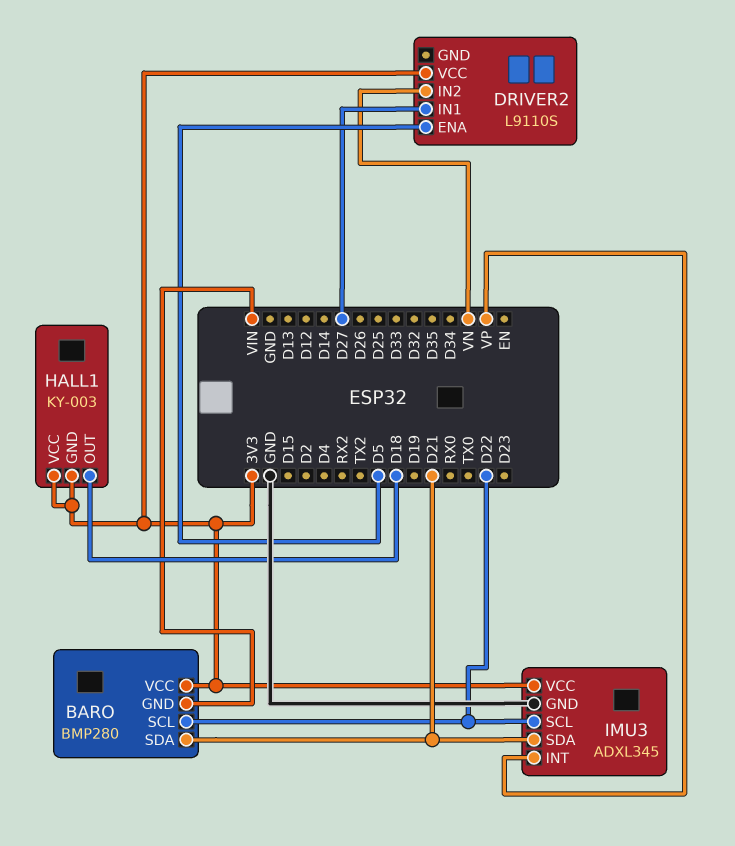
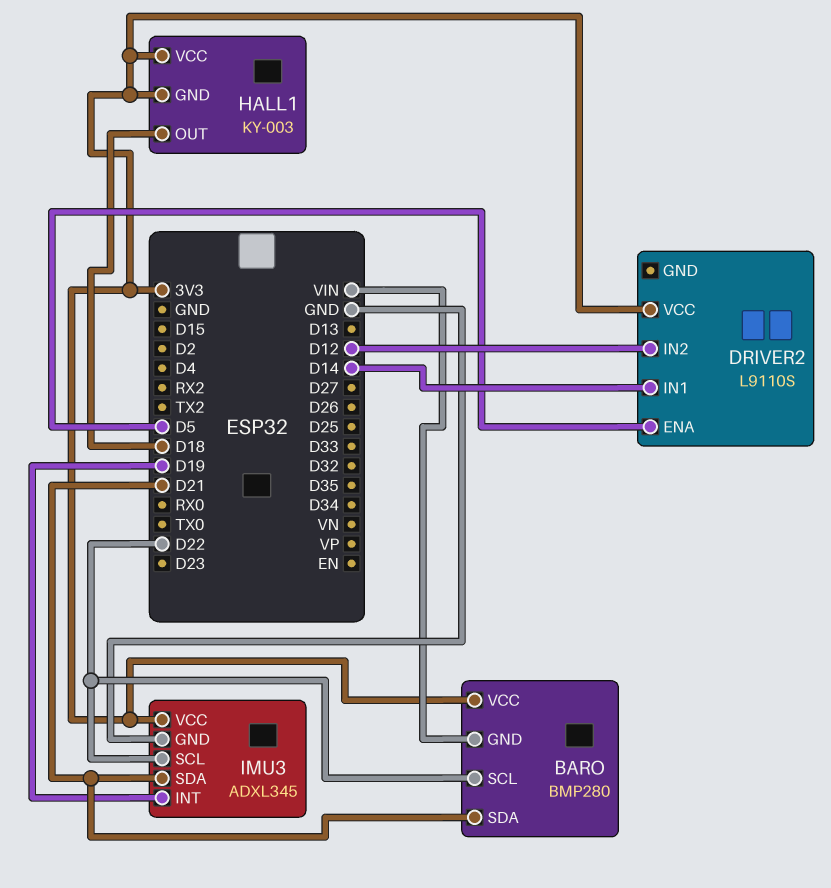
DRIVER2 pin IN1: D27 -> D14
DRIVER2 pin IN2: VN -> D12
IMU3 pin INT: VP -> D19

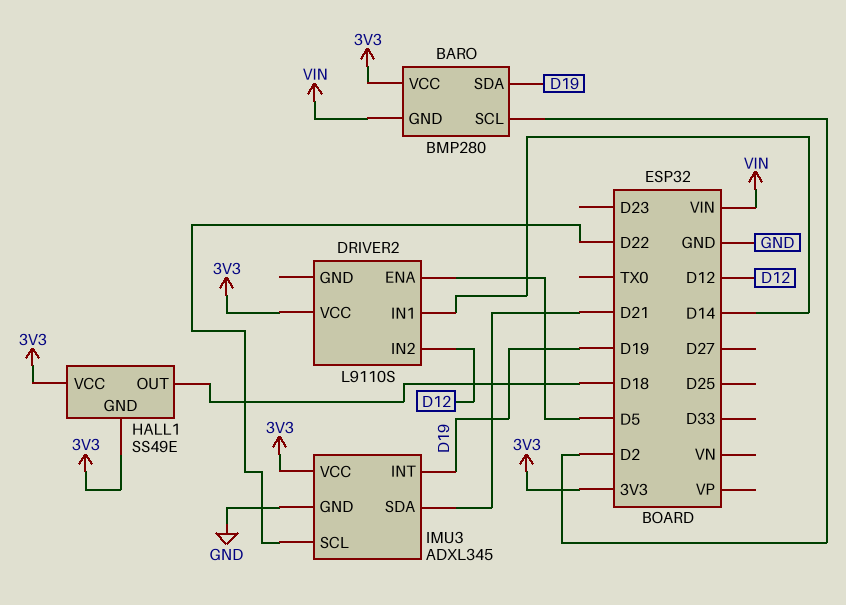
BARO pin SCL: D22 -> D2
BARO pin SDA: D21 -> D19
HALL1: KY-003 -> SS49E

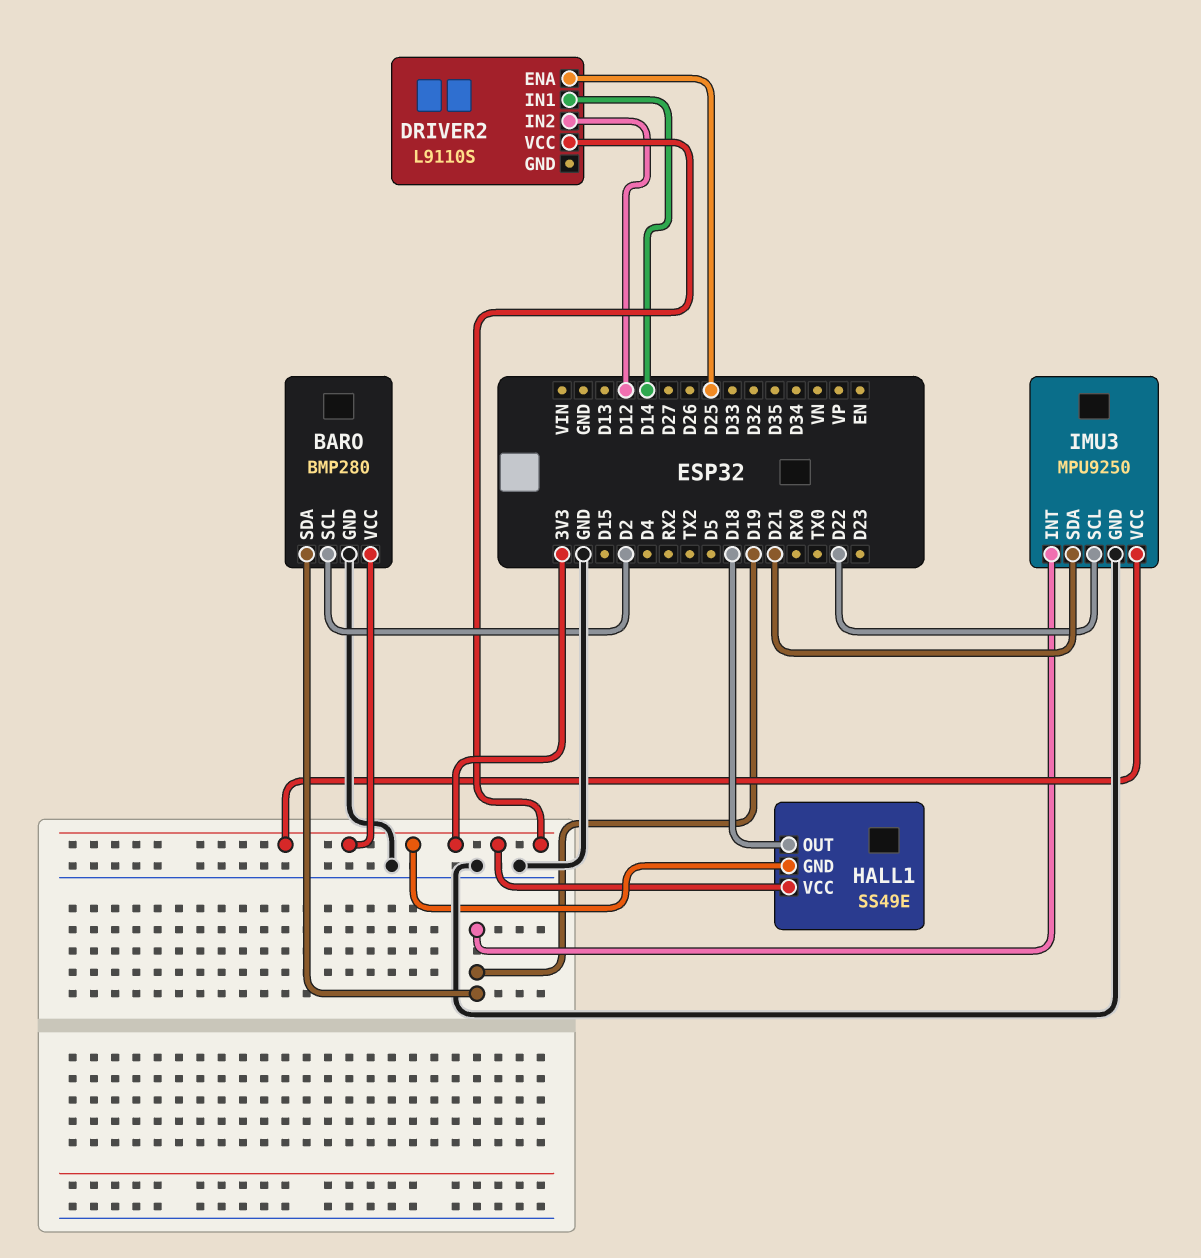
BARO pin GND: VIN -> GND
DRIVER2 pin ENA: D5 -> D25
IMU3: ADXL345 -> MPU9250

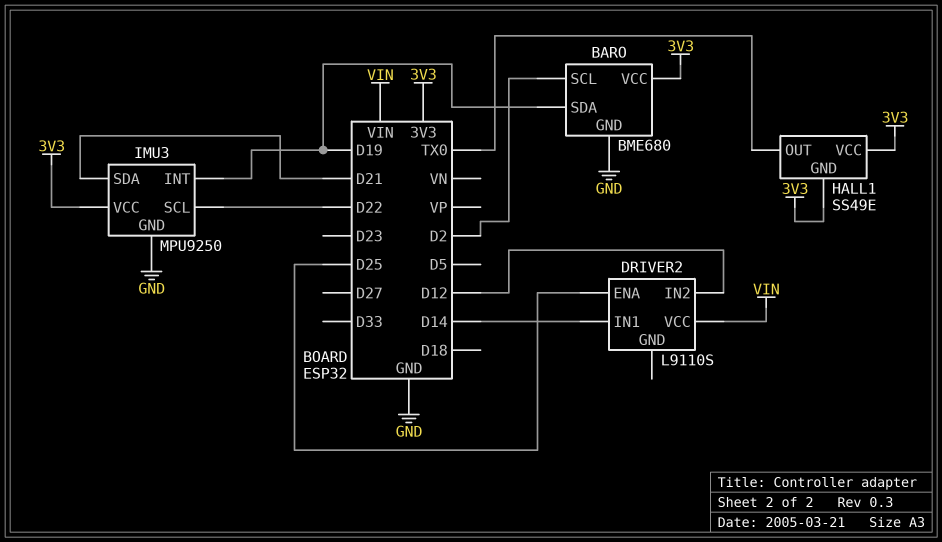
BARO: BMP280 -> BME680
DRIVER2 pin VCC: 3V3 -> VIN
HALL1 pin OUT: D18 -> TX0

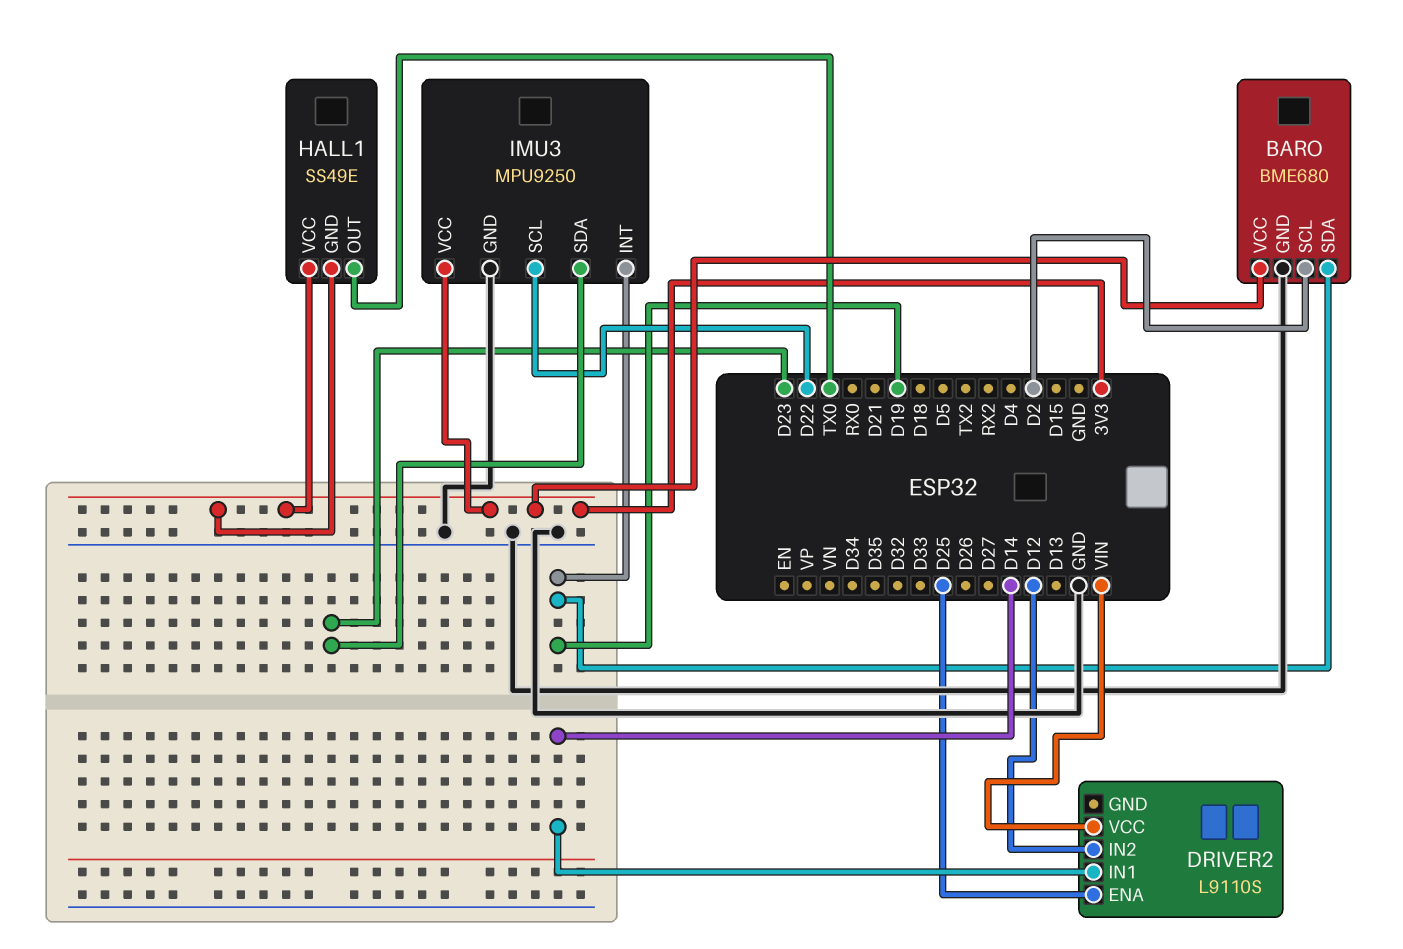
IMU3 pin SDA: D21 -> D23

